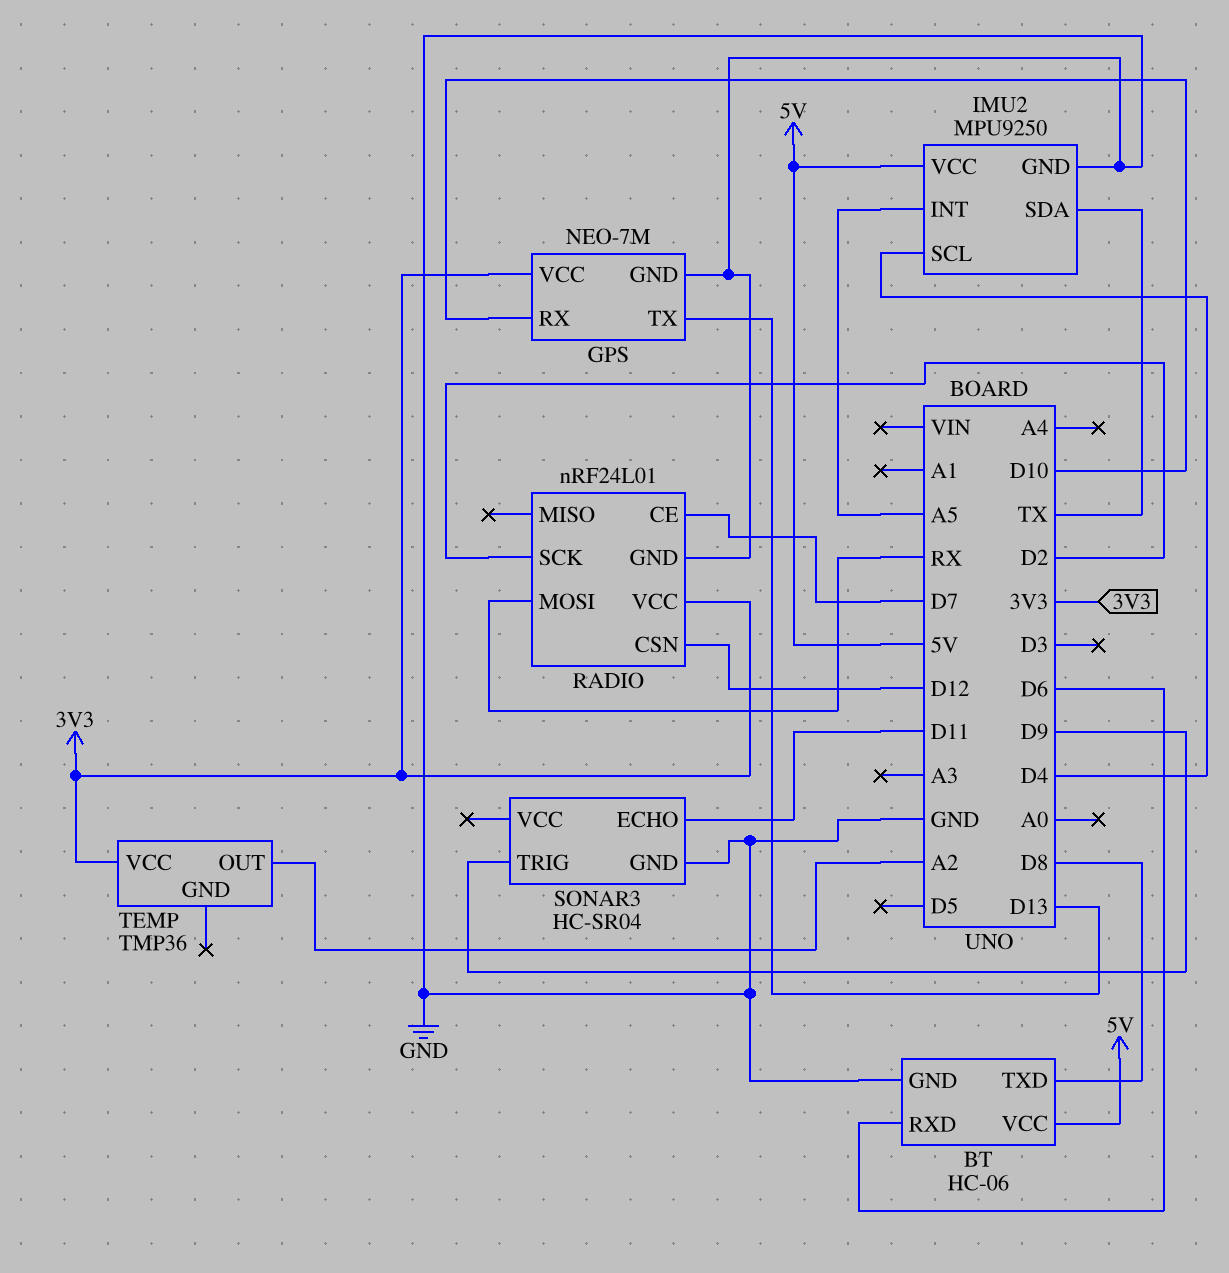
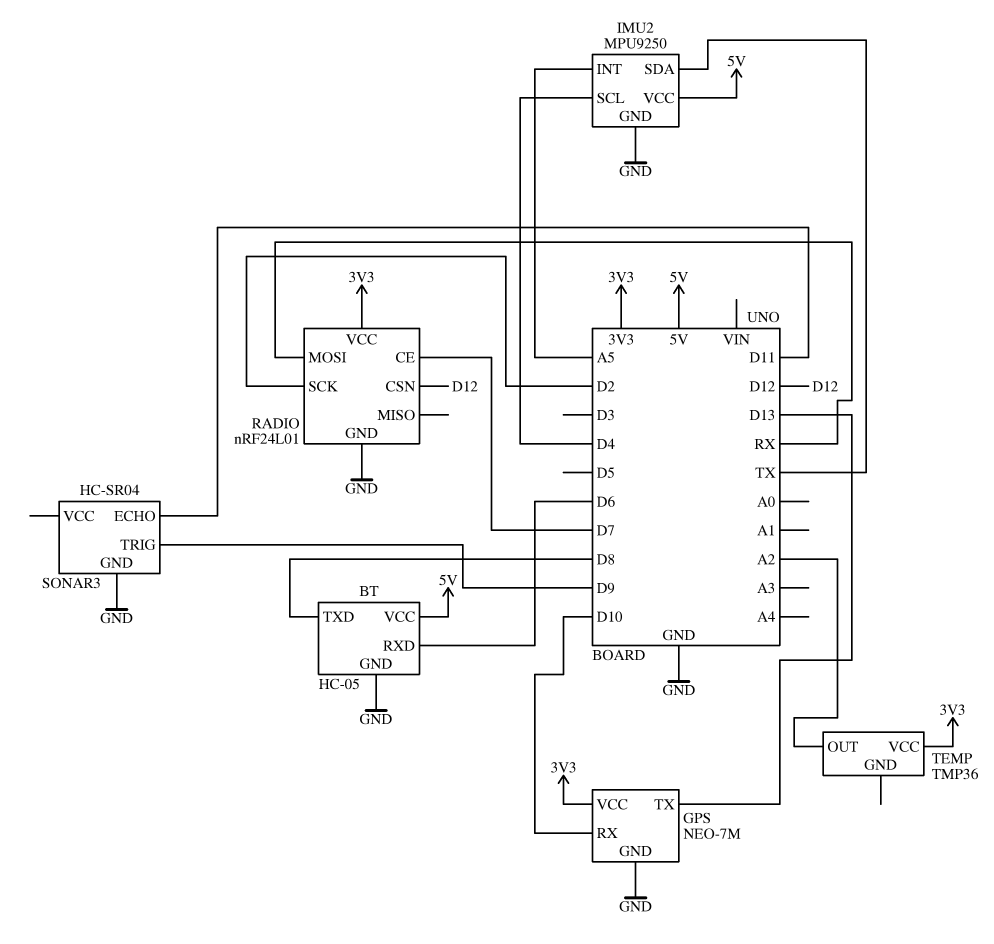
BT: HC-06 -> HC-05

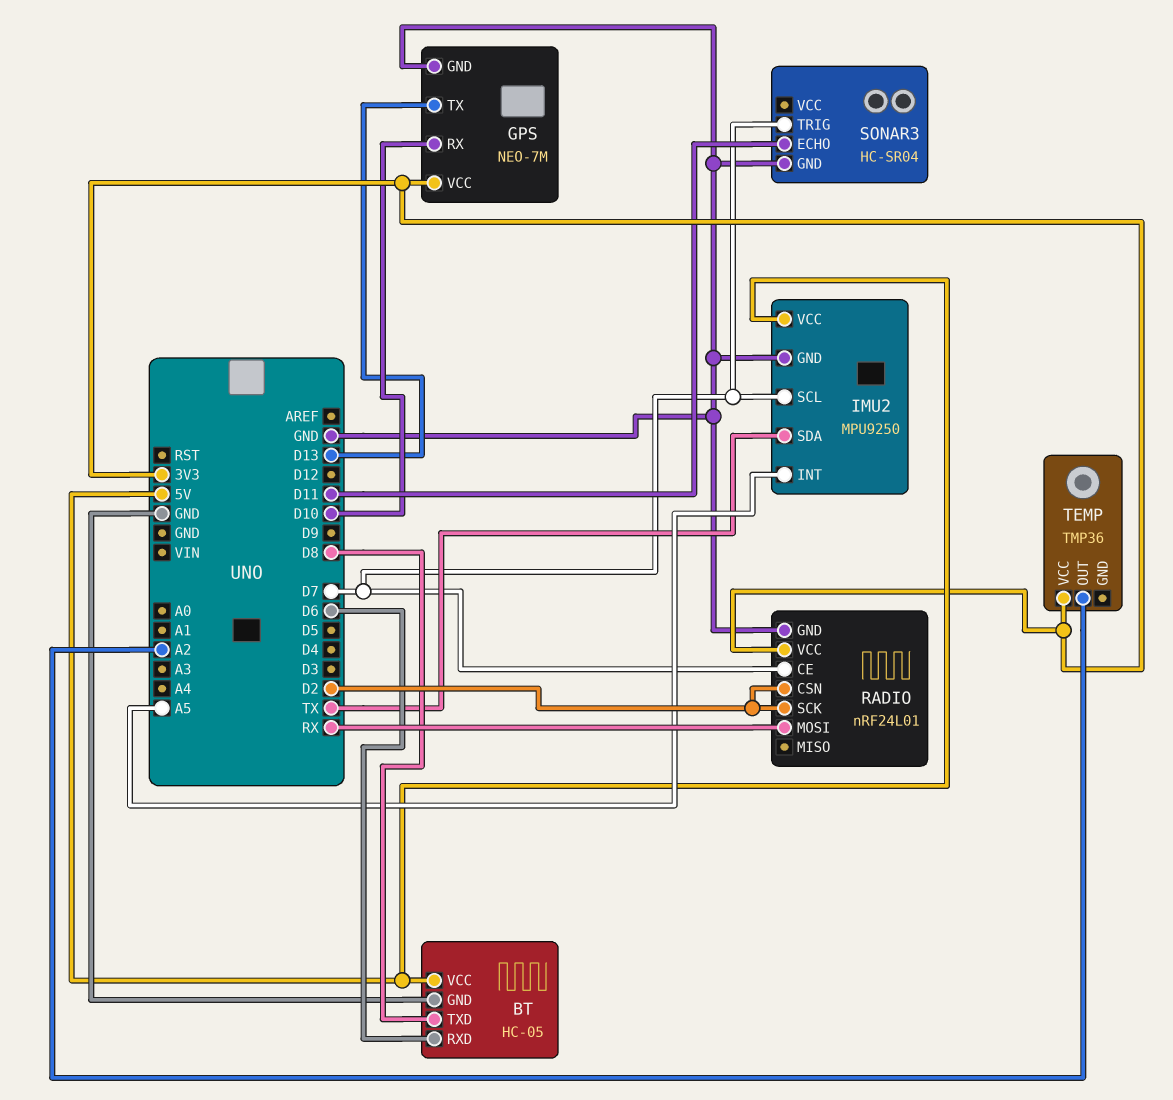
IMU2 pin SCL: D4 -> D7
RADIO pin CSN: D12 -> D2
SONAR3 pin TRIG: D9 -> D7

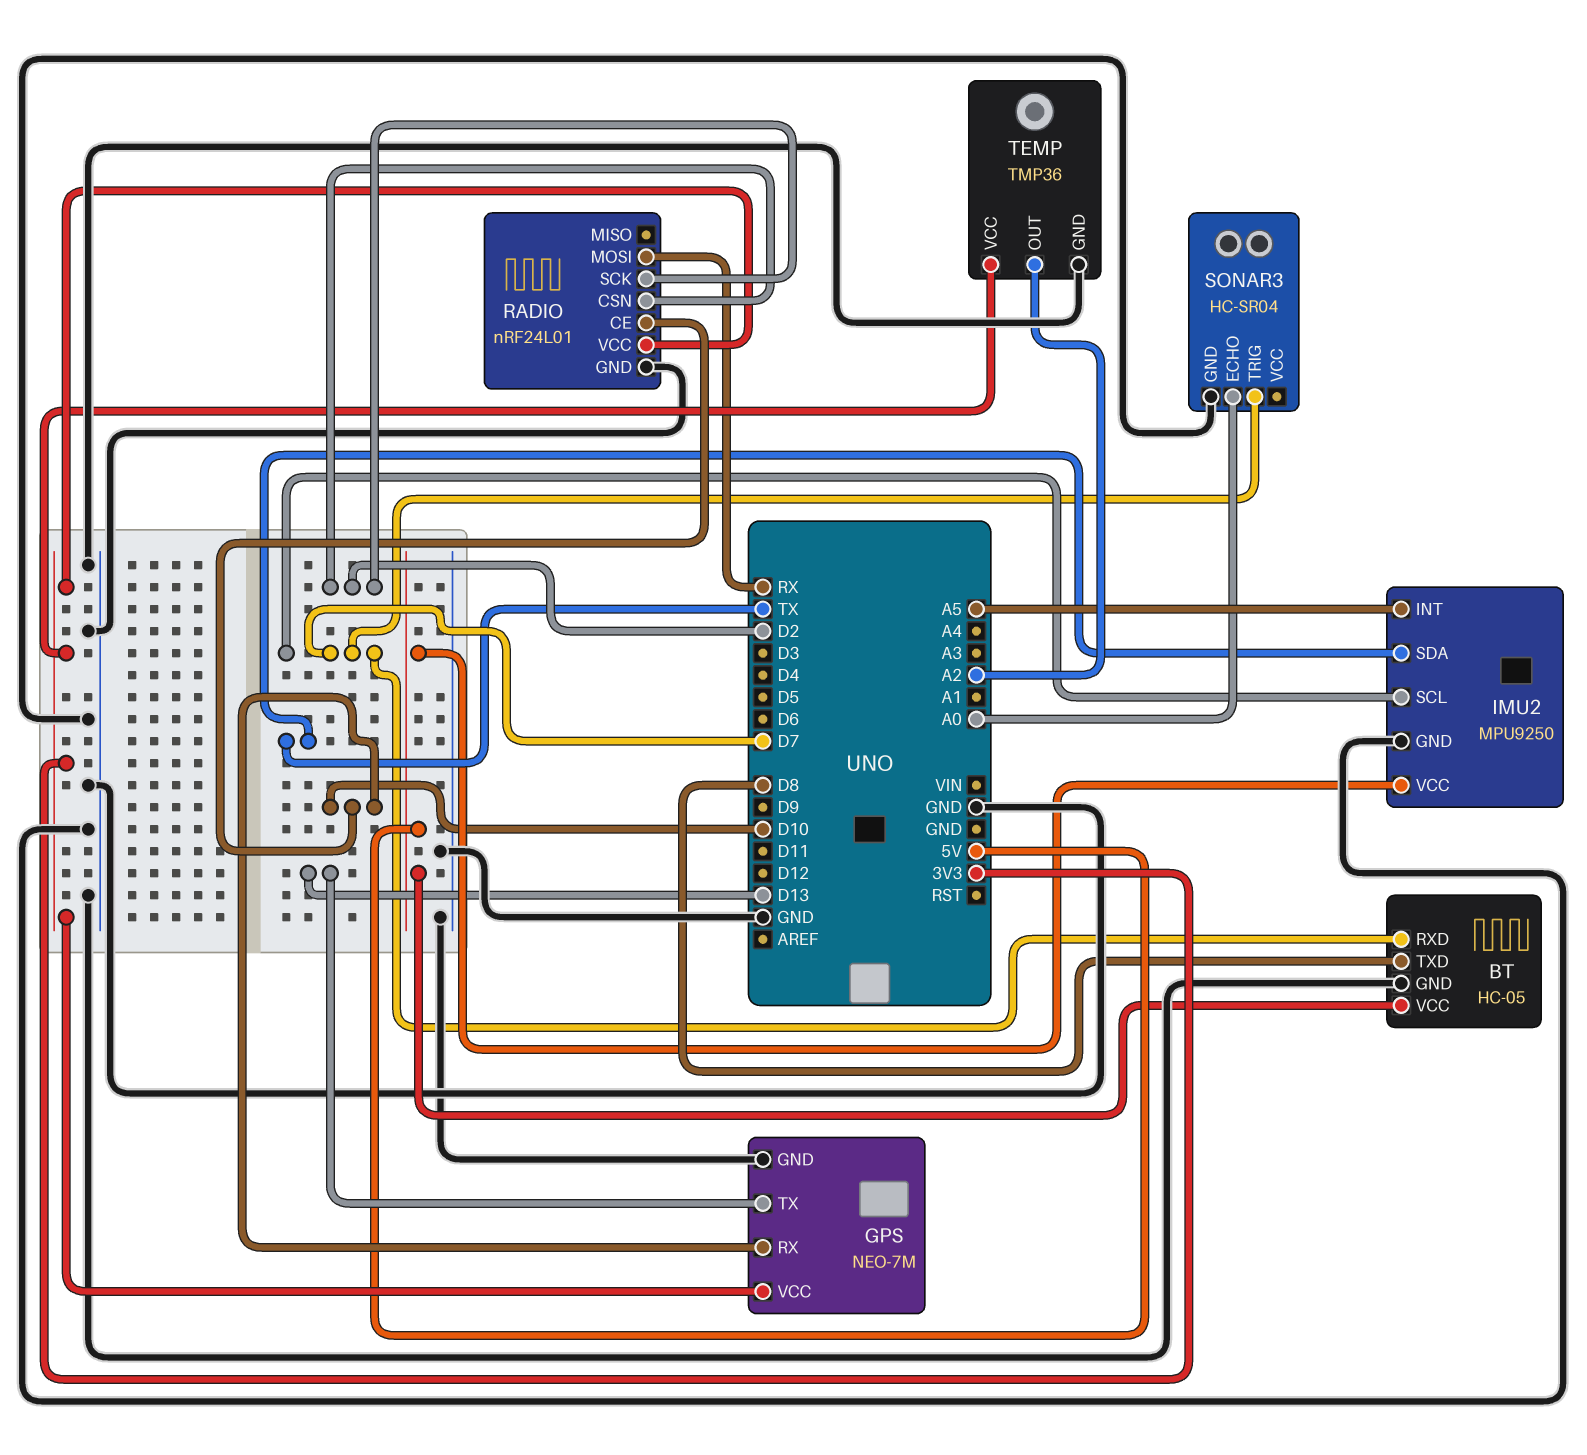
BT pin RXD: D6 -> D7
RADIO pin CE: D7 -> D10
SONAR3 pin ECHO: D11 -> A0
TEMP pin GND: none -> GND

